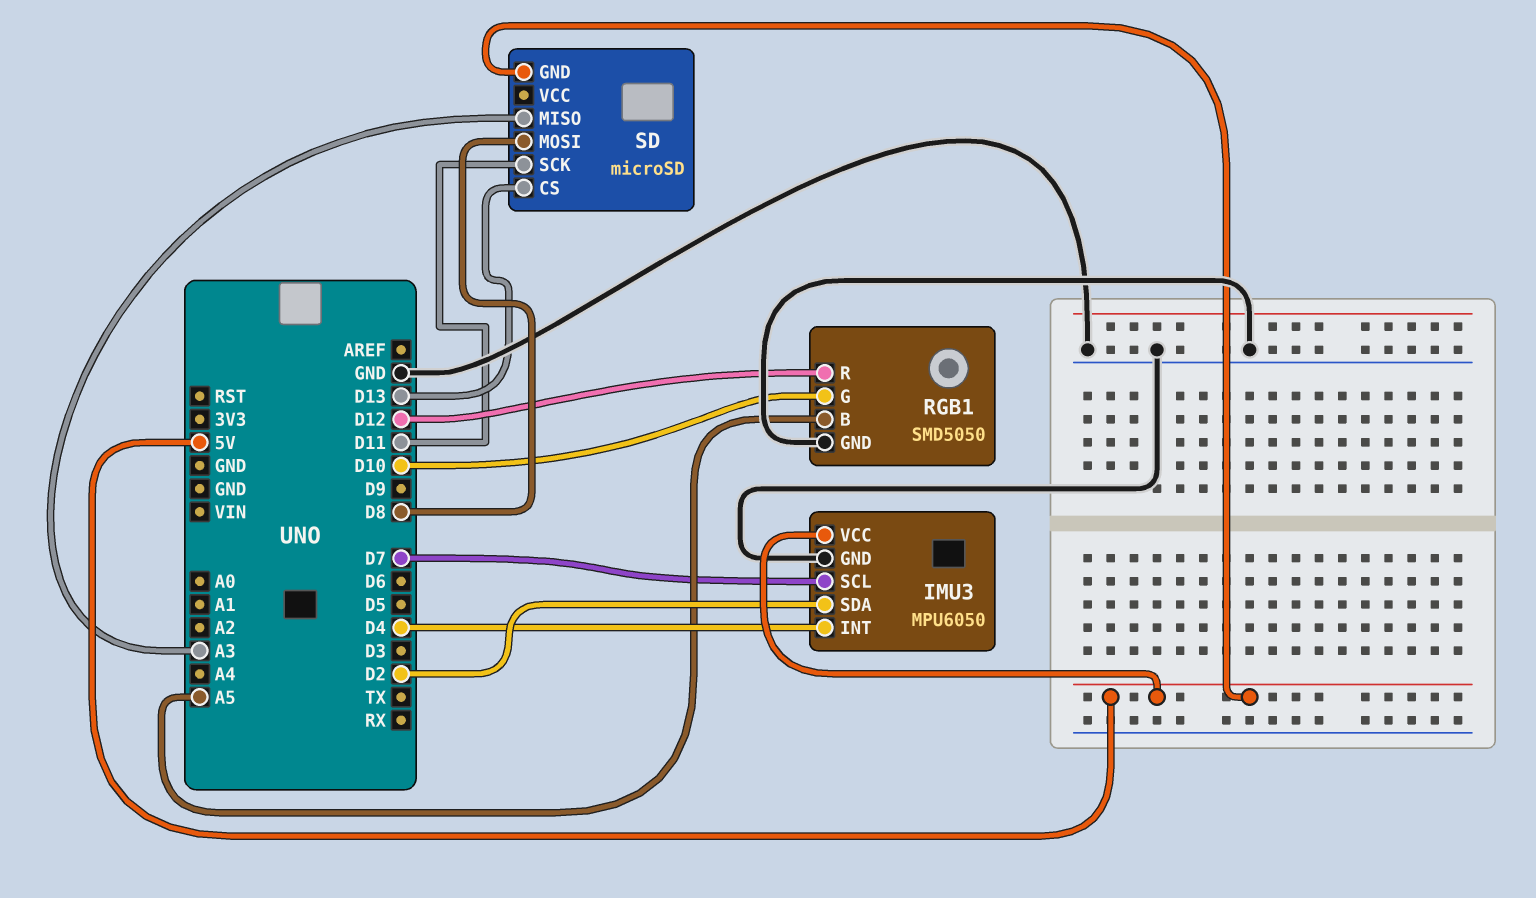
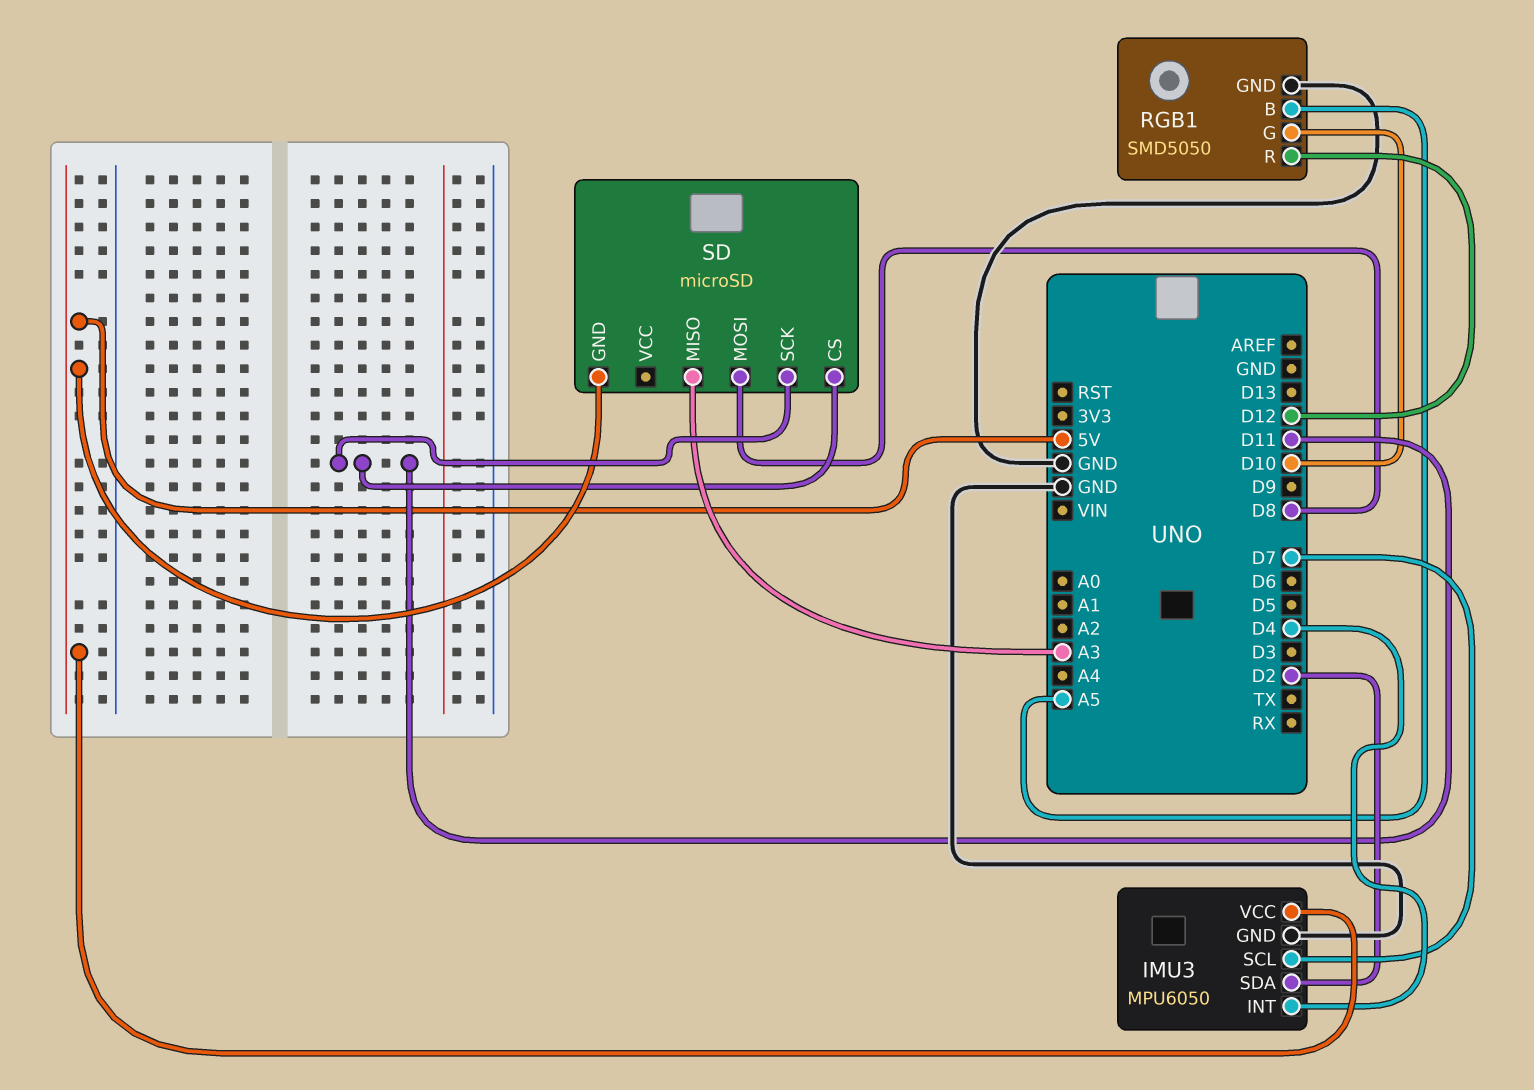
SD pin CS: D13 -> D11

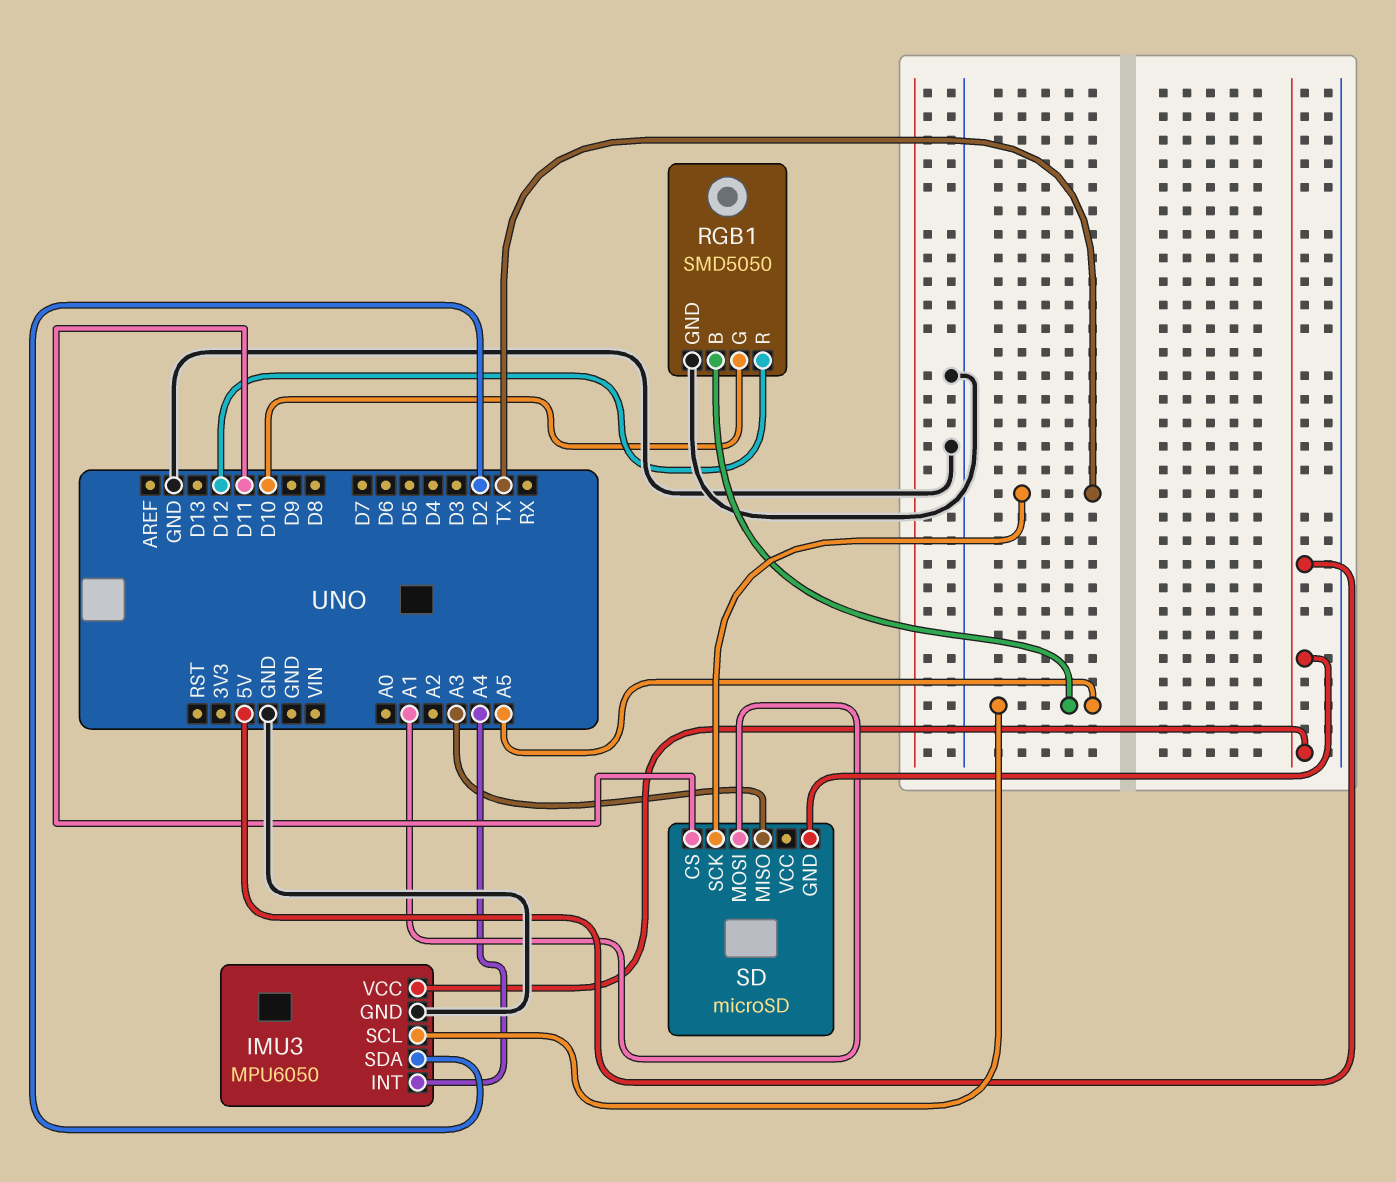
IMU3 pin INT: D4 -> A4
IMU3 pin SCL: D7 -> A5
SD pin MOSI: D8 -> A1
SD pin SCK: D11 -> TX

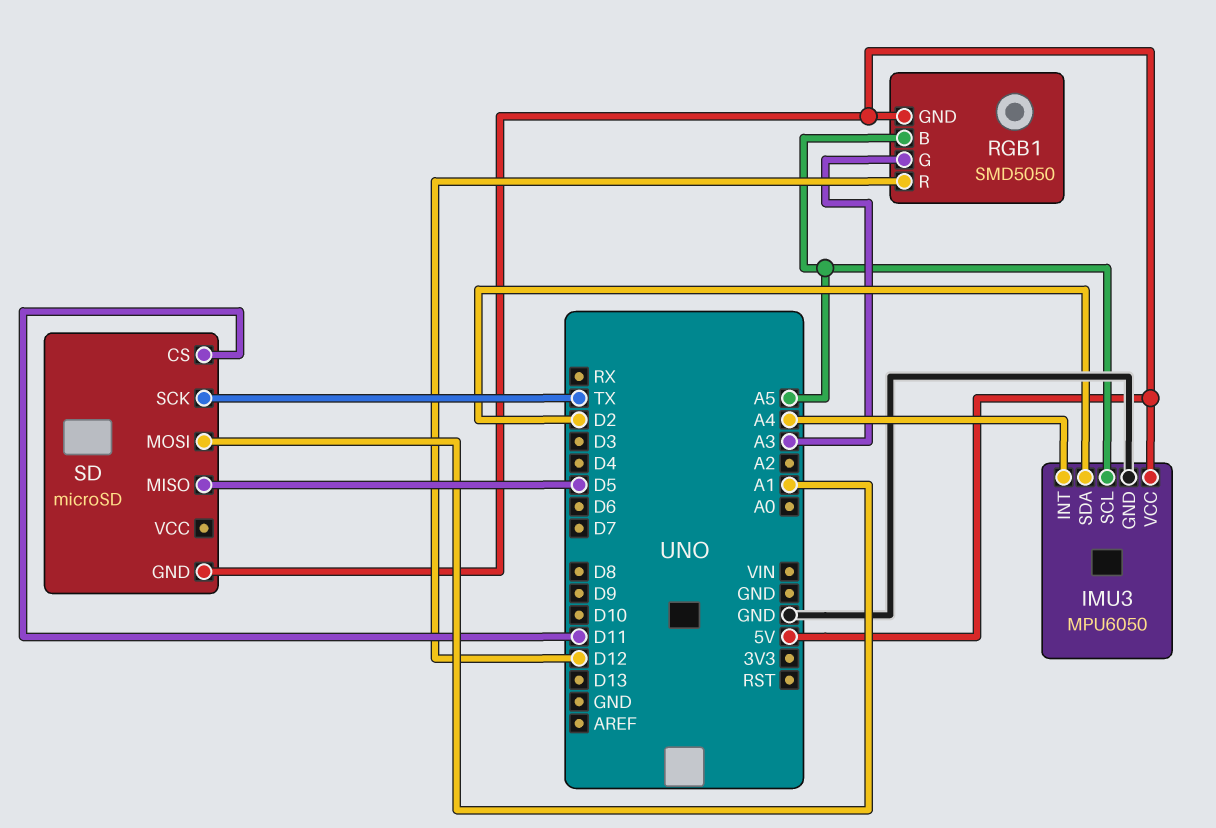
RGB1 pin G: D10 -> A3
RGB1 pin GND: GND -> 5V
SD pin MISO: A3 -> D5

